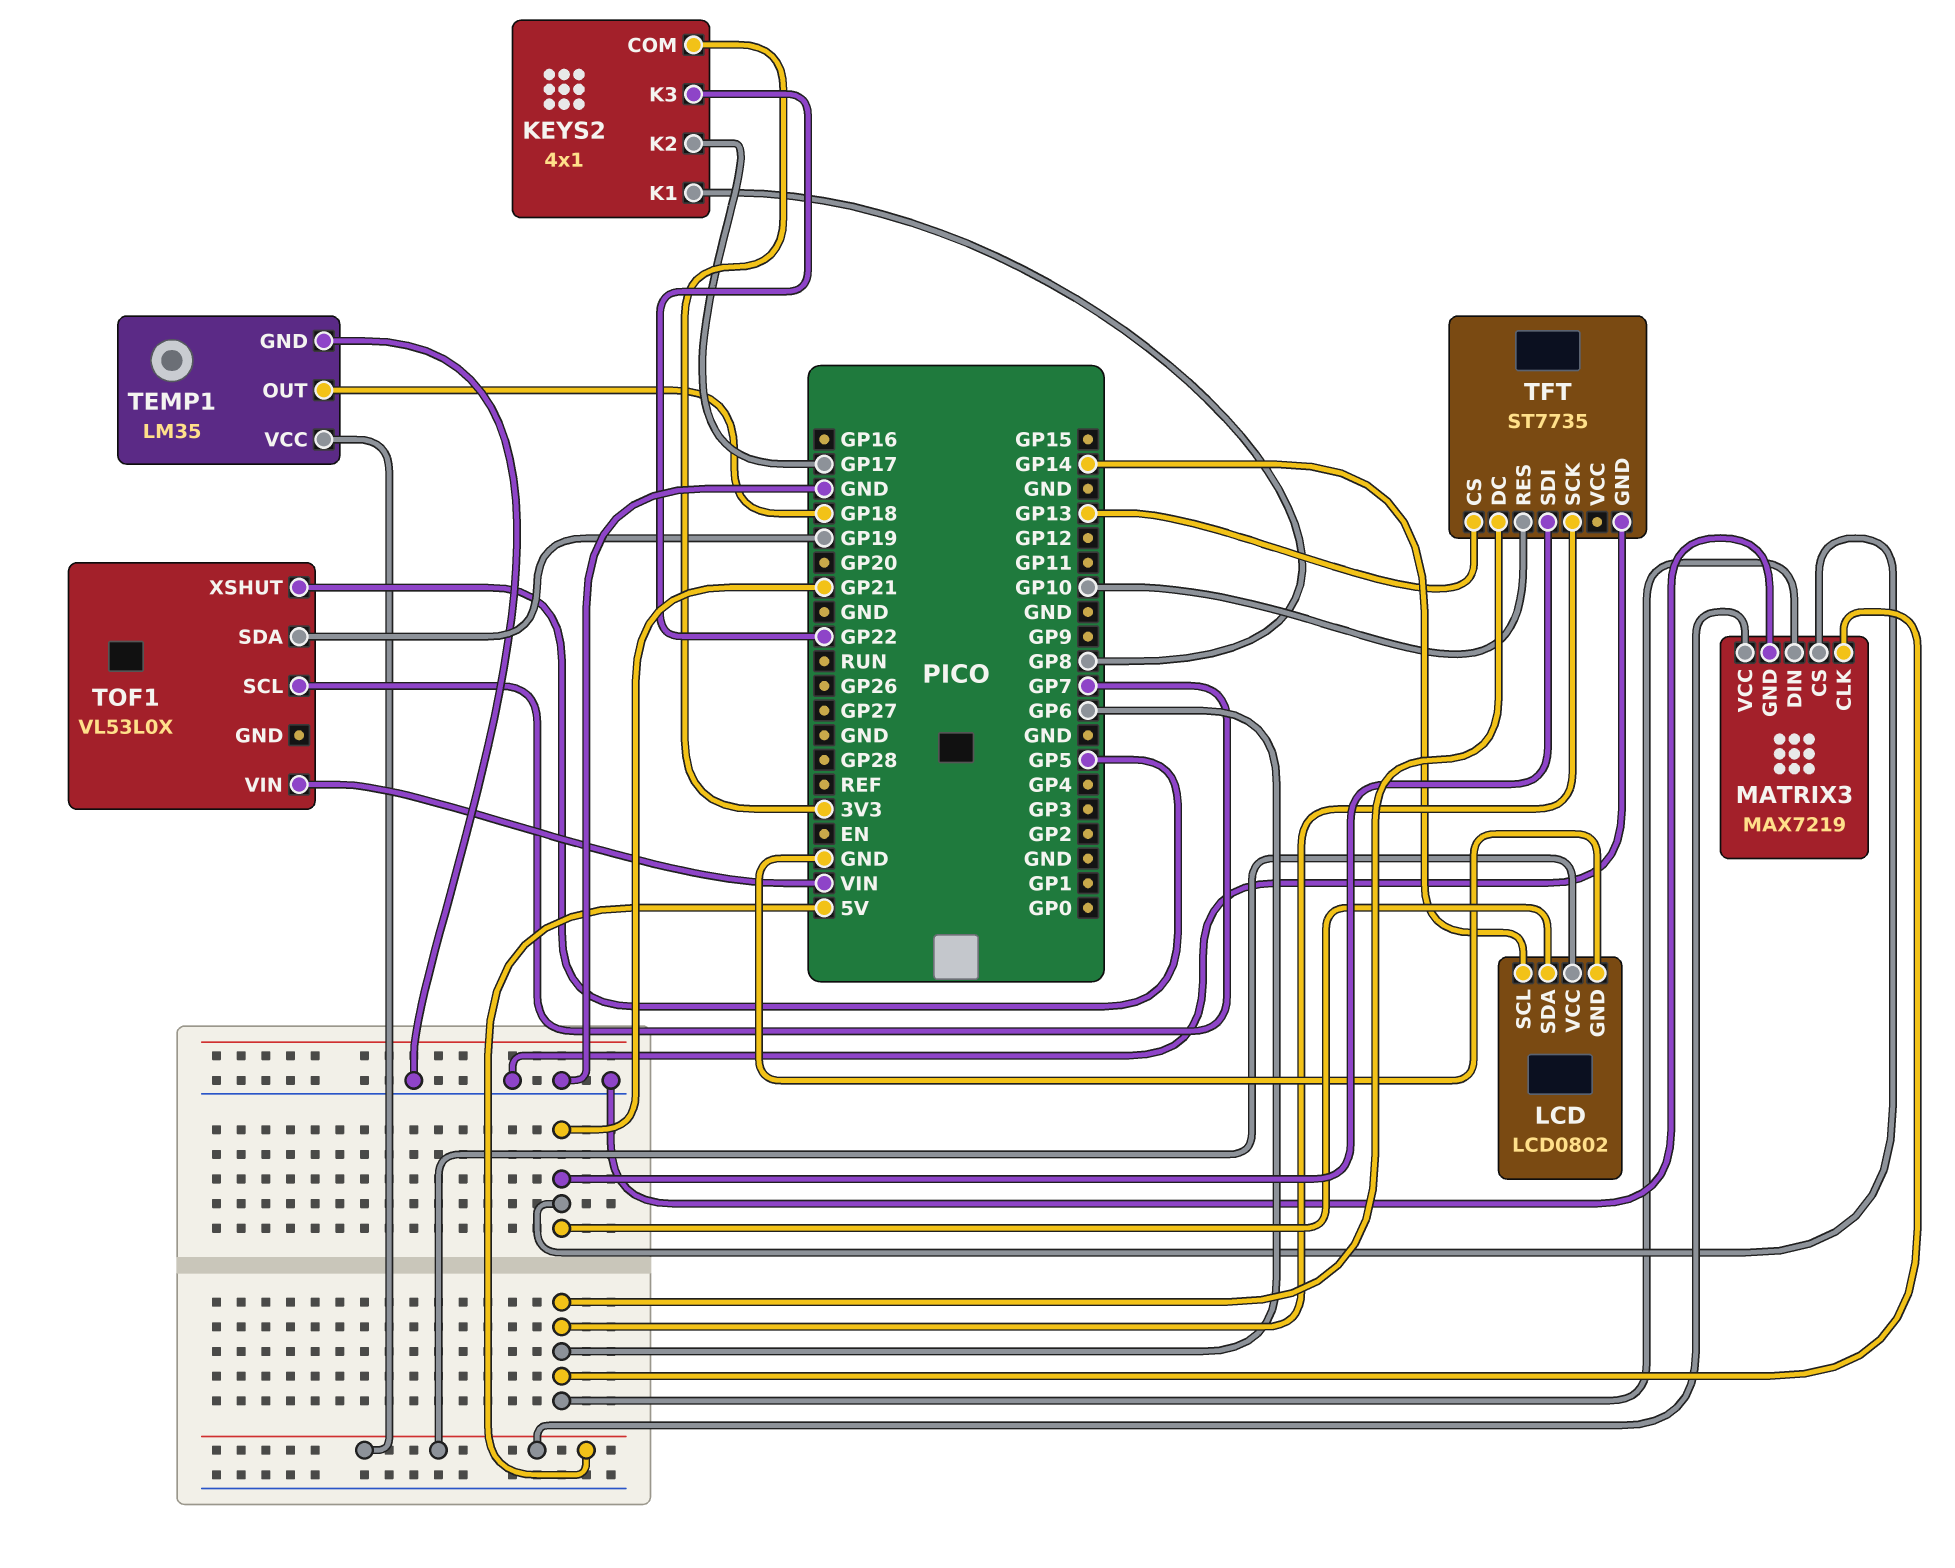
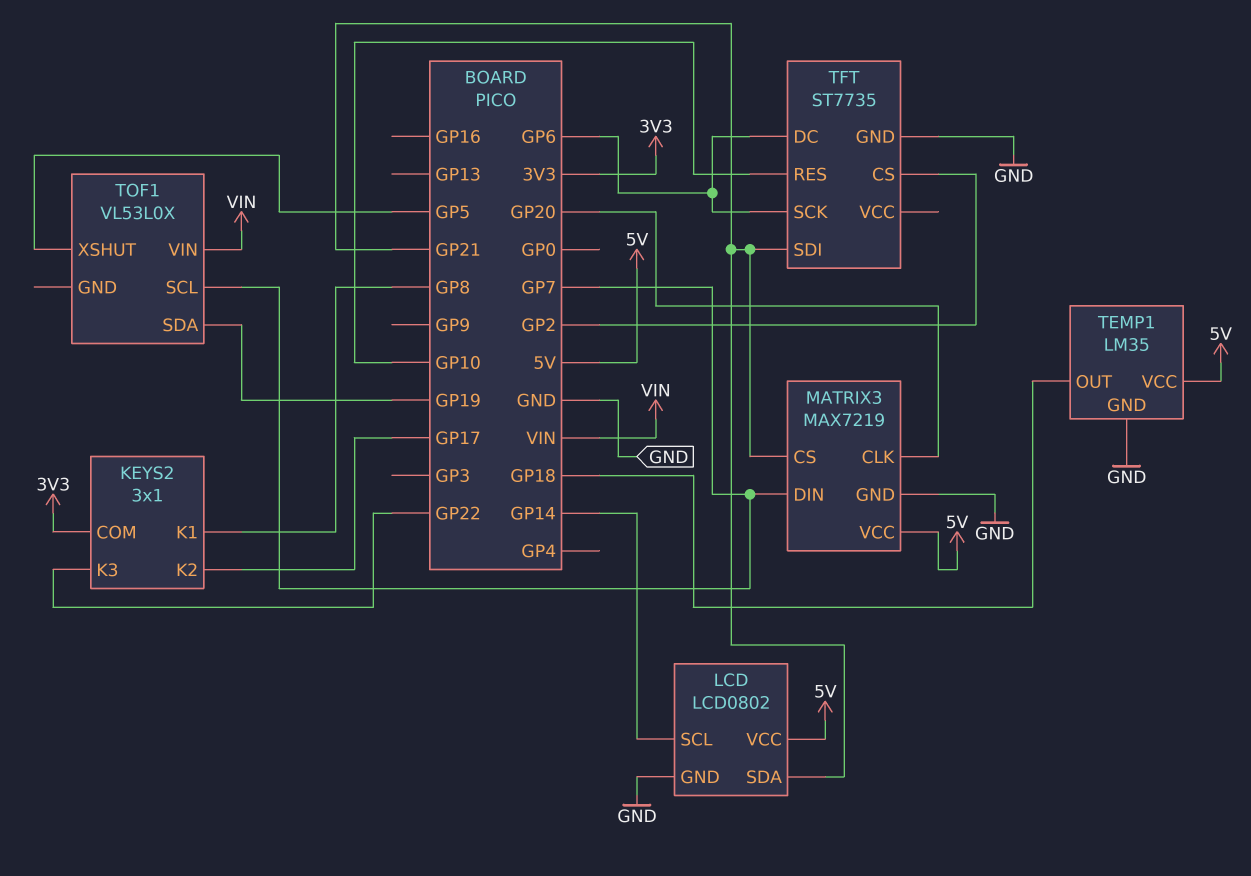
KEYS2: 4x1 -> 3x1
MATRIX3 pin CLK: GP6 -> GP20
MATRIX3 pin DIN: GP6 -> GP7
TFT pin CS: GP13 -> GP2

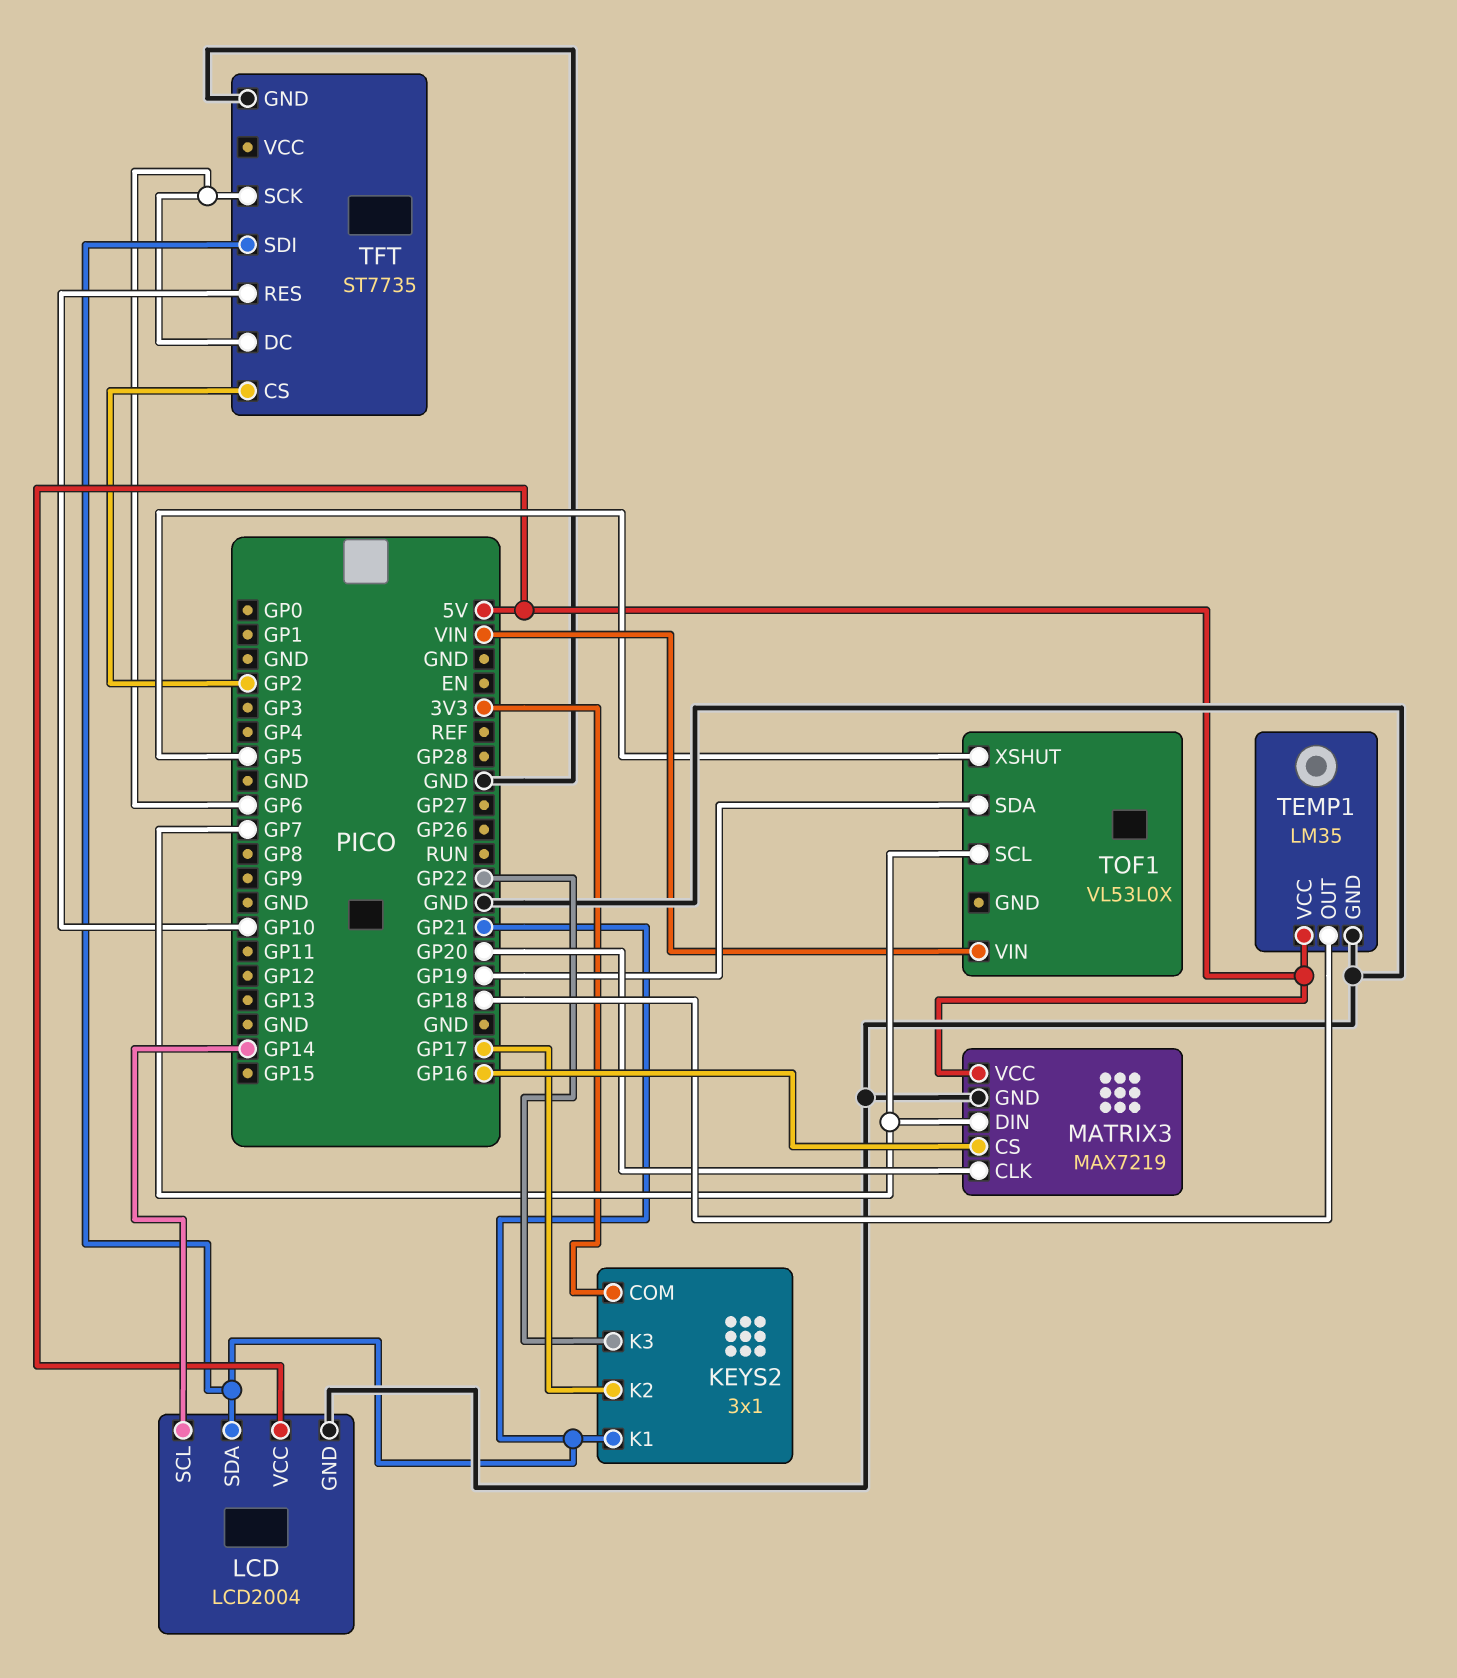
KEYS2 pin K1: GP8 -> GP21
LCD: LCD0802 -> LCD2004
MATRIX3 pin CS: GP21 -> GP16

